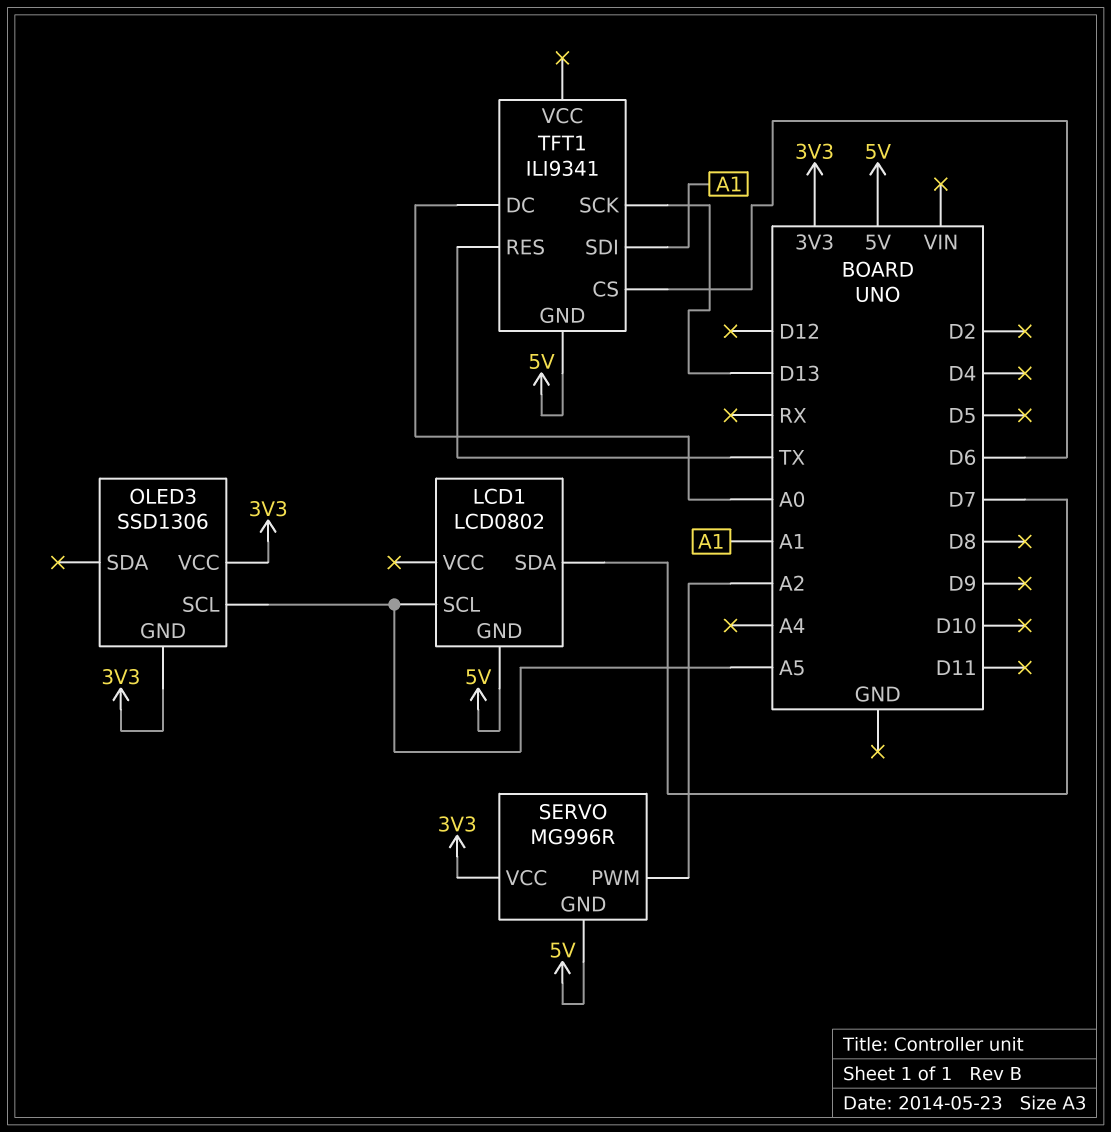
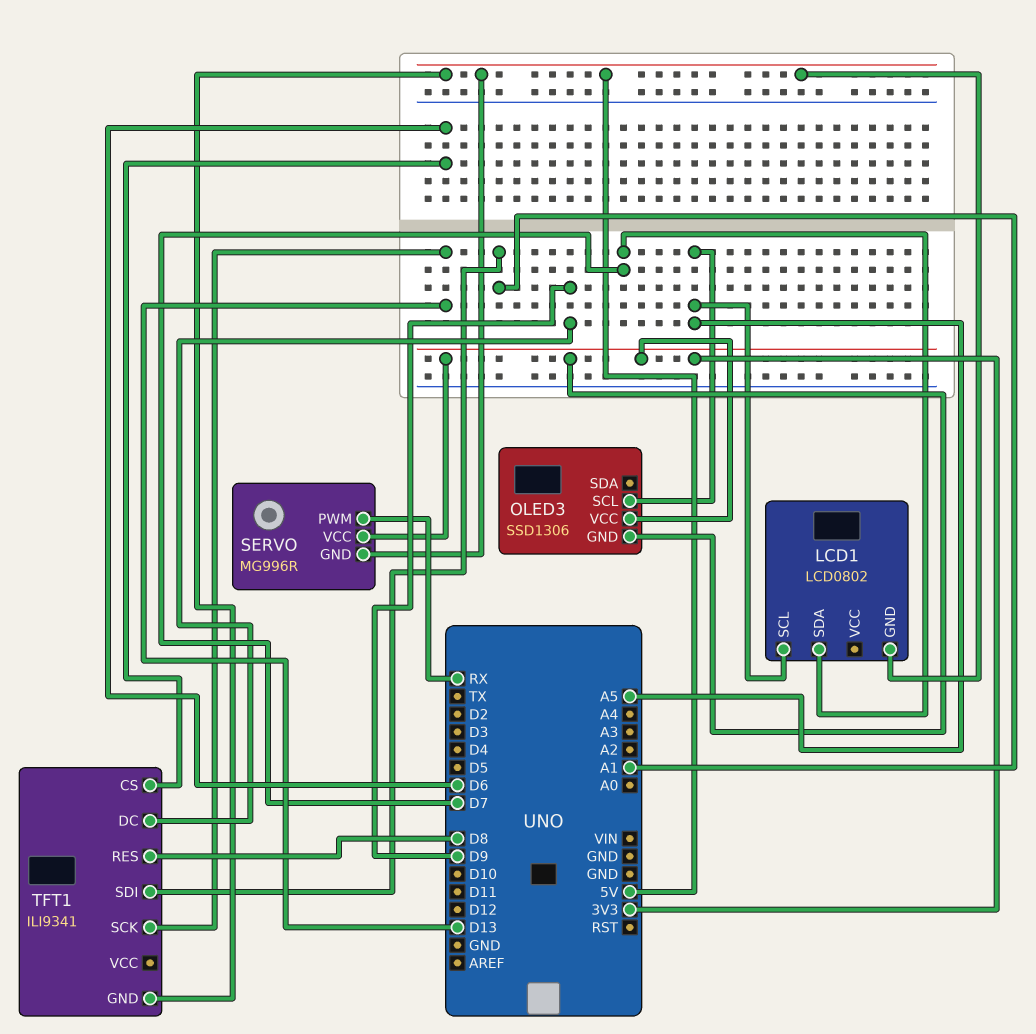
SERVO pin PWM: A2 -> RX
TFT1 pin DC: A0 -> D9
TFT1 pin RES: TX -> D8

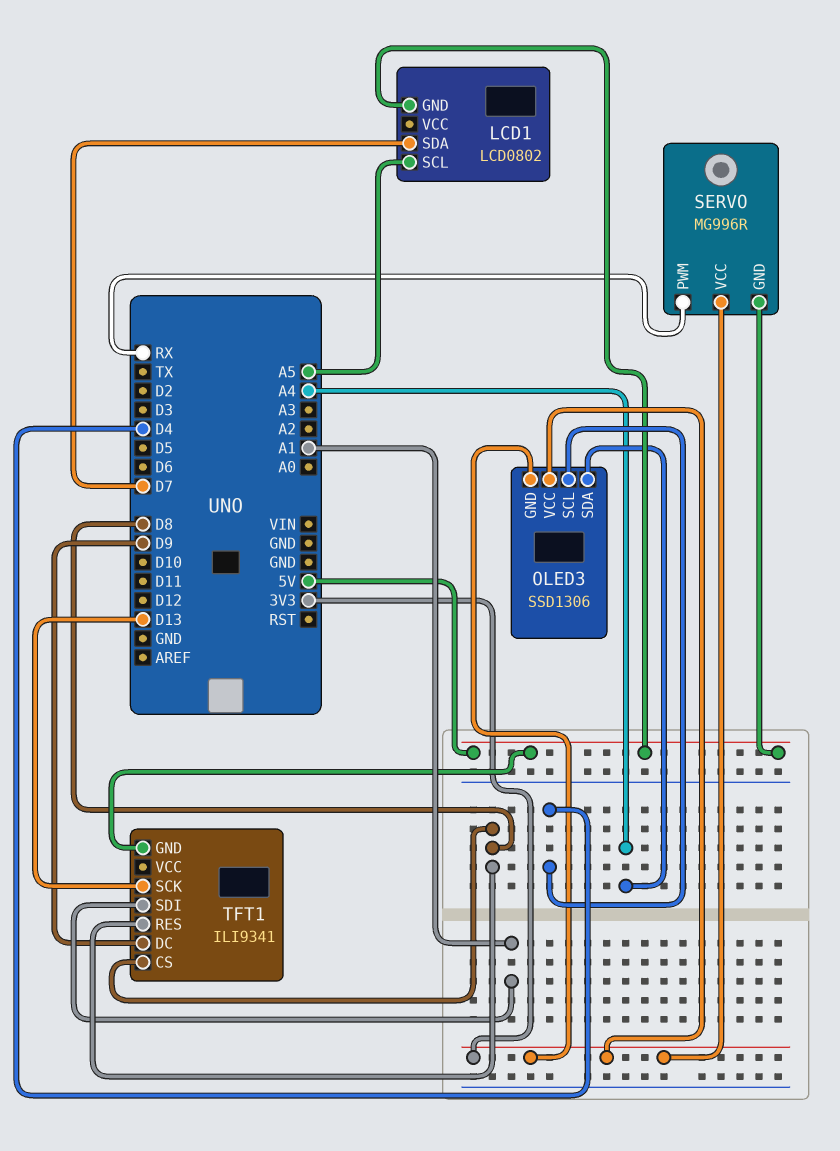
OLED3 pin SCL: A5 -> D4
OLED3 pin SDA: none -> A4
TFT1 pin CS: D6 -> D8

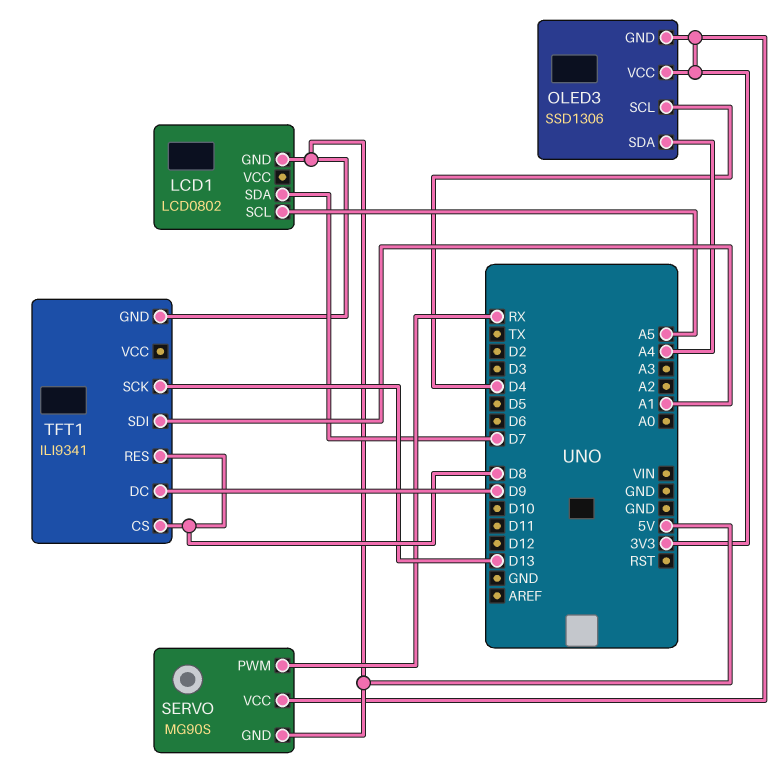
SERVO: MG996R -> MG90S

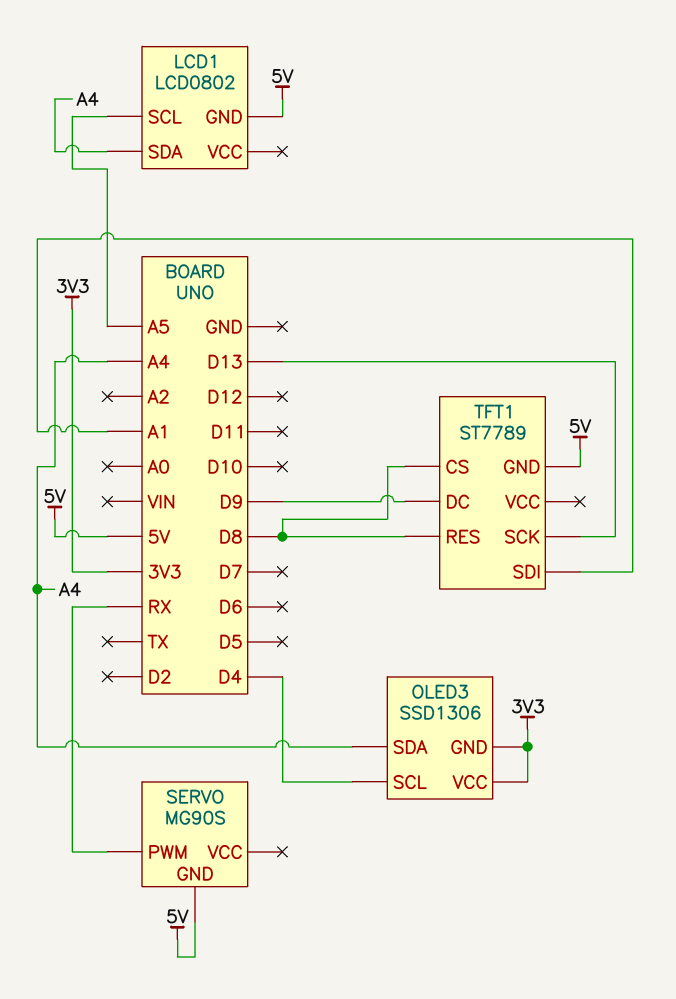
LCD1 pin SDA: D7 -> A4
SERVO pin VCC: 3V3 -> none
TFT1: ILI9341 -> ST7789

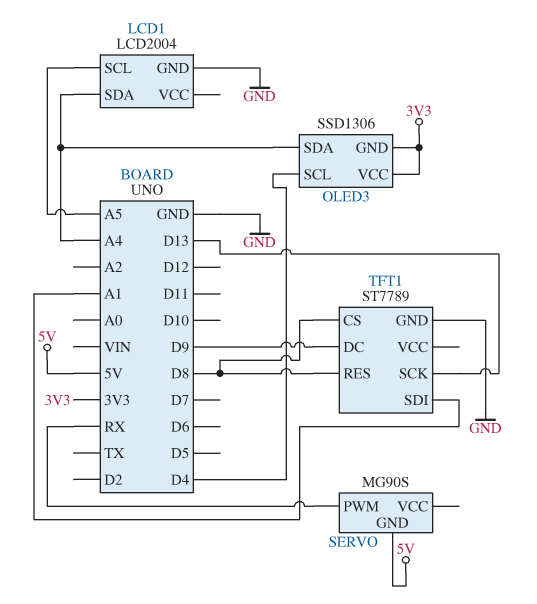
LCD1: LCD0802 -> LCD2004
LCD1 pin GND: 5V -> GND
TFT1 pin GND: 5V -> GND

